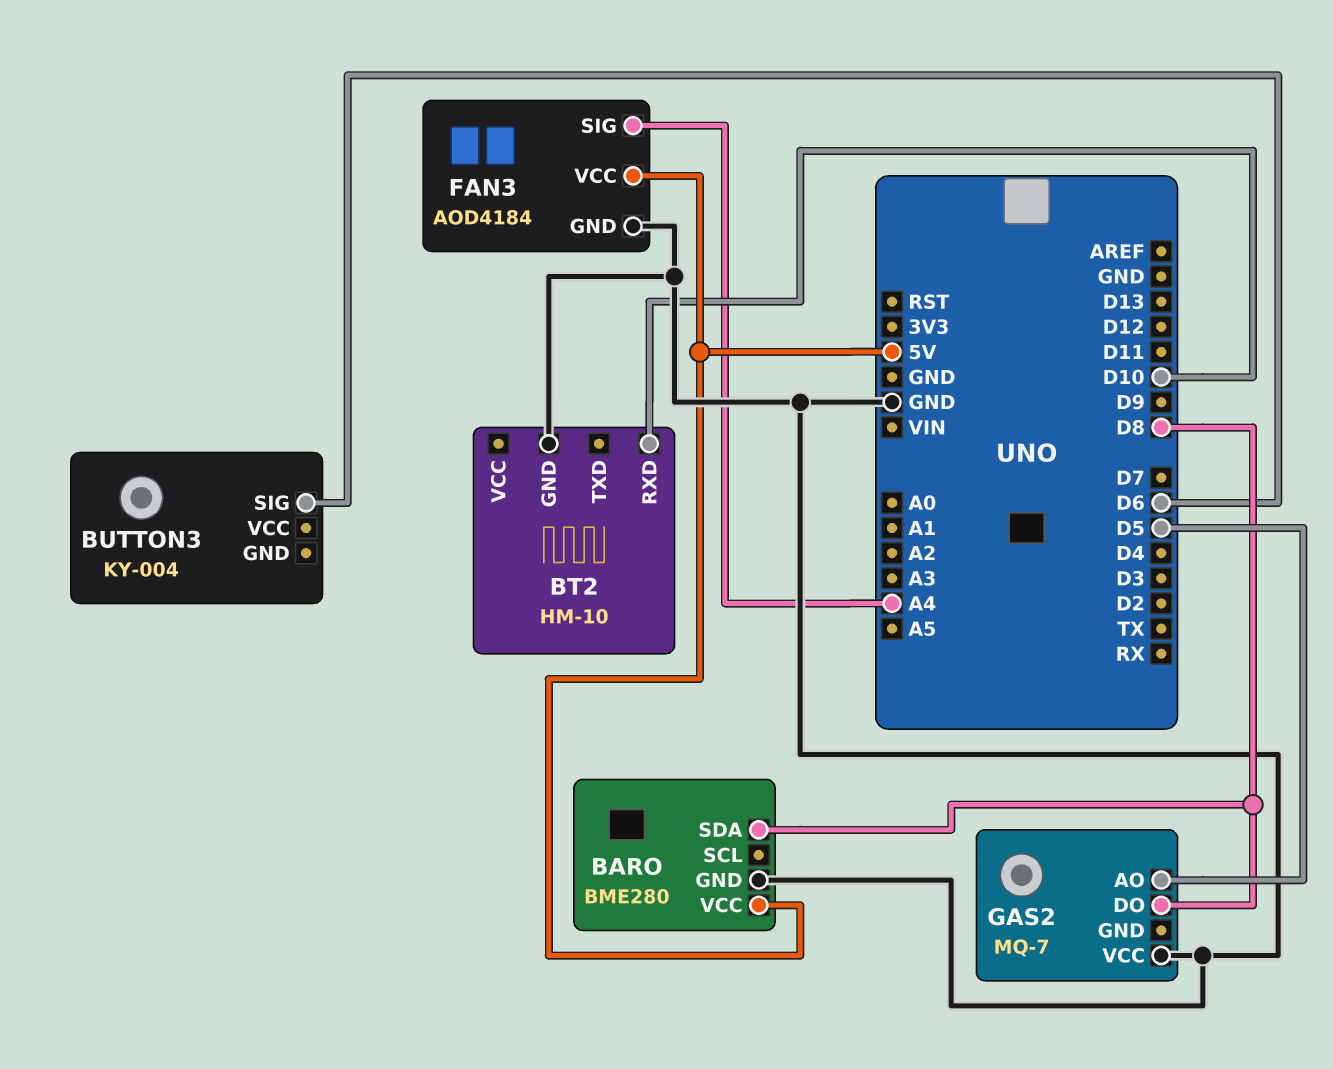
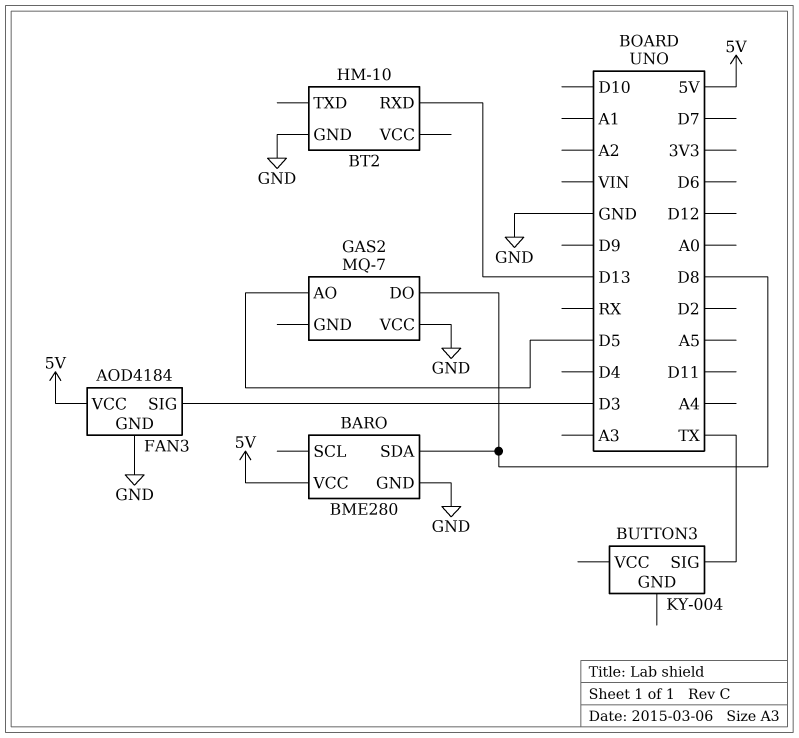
BT2 pin RXD: D10 -> D13
BUTTON3 pin SIG: D6 -> TX
FAN3 pin SIG: A4 -> D3

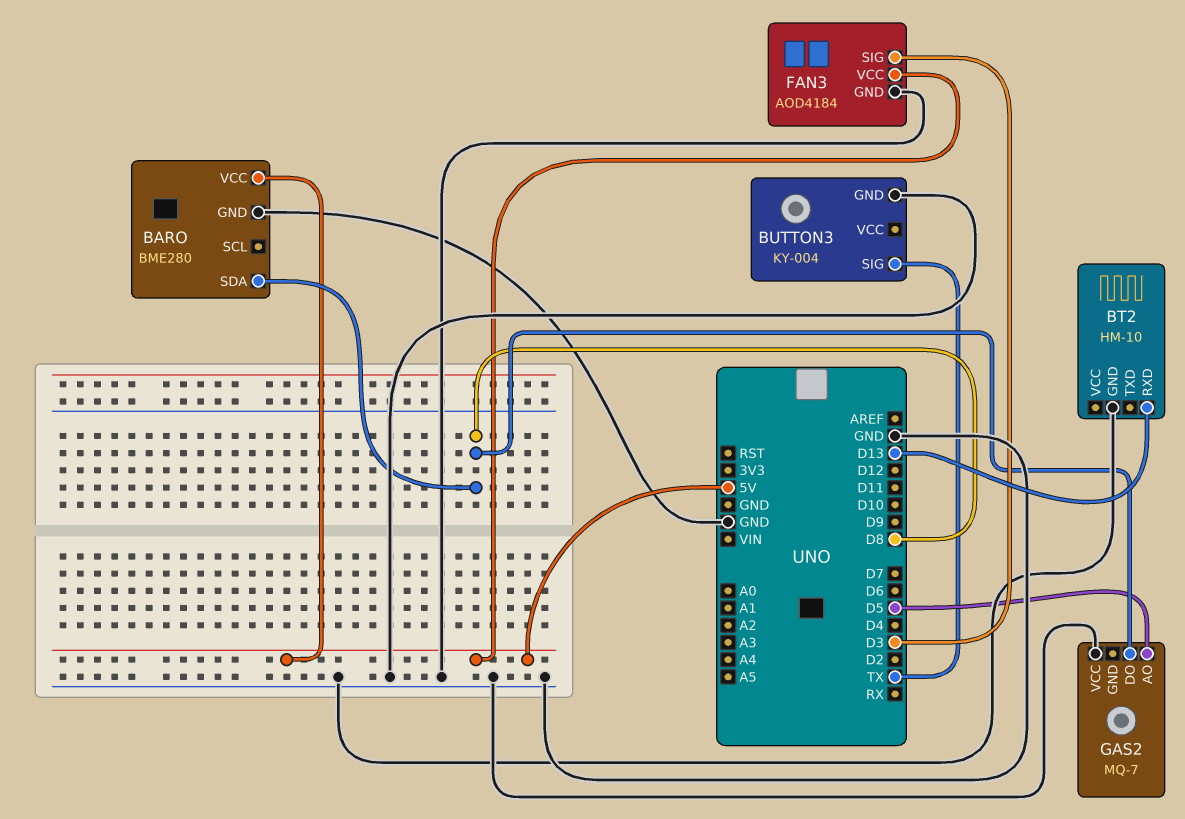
BUTTON3 pin GND: none -> GND

